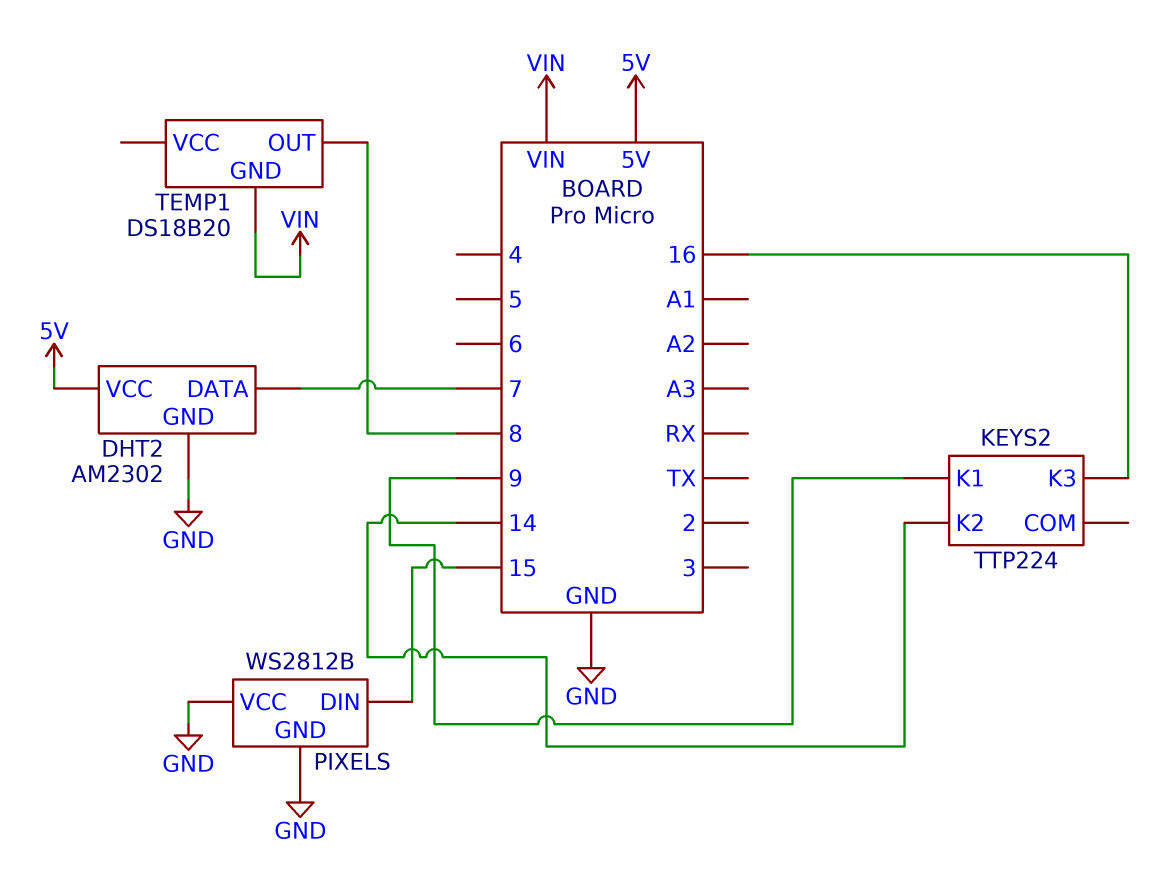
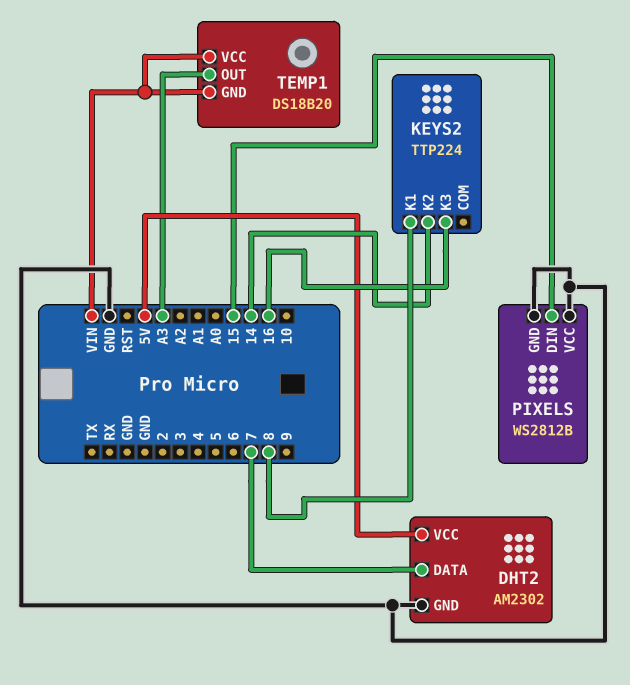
KEYS2 pin K1: 9 -> 8
TEMP1 pin OUT: 8 -> A3
TEMP1 pin VCC: none -> VIN

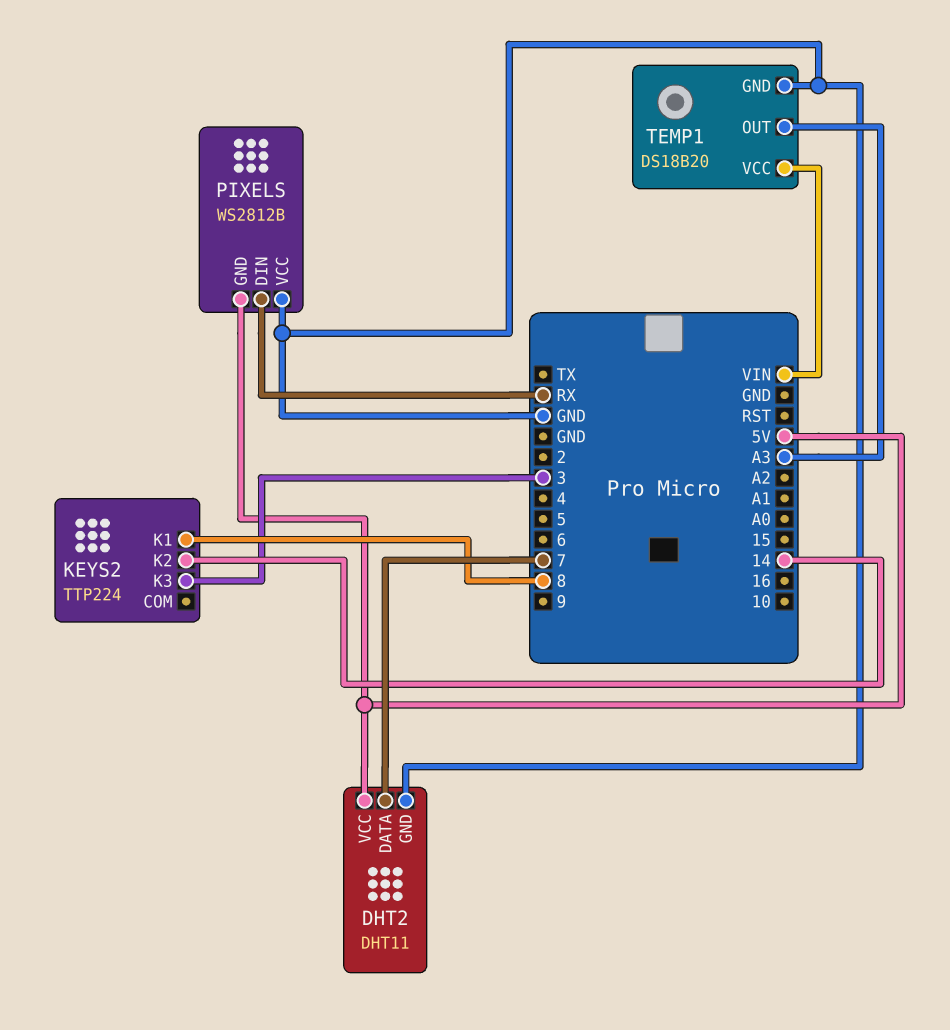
DHT2: AM2302 -> DHT11
KEYS2 pin K3: 16 -> 3
PIXELS pin DIN: 15 -> RX
PIXELS pin GND: GND -> 5V
TEMP1 pin GND: VIN -> GND

